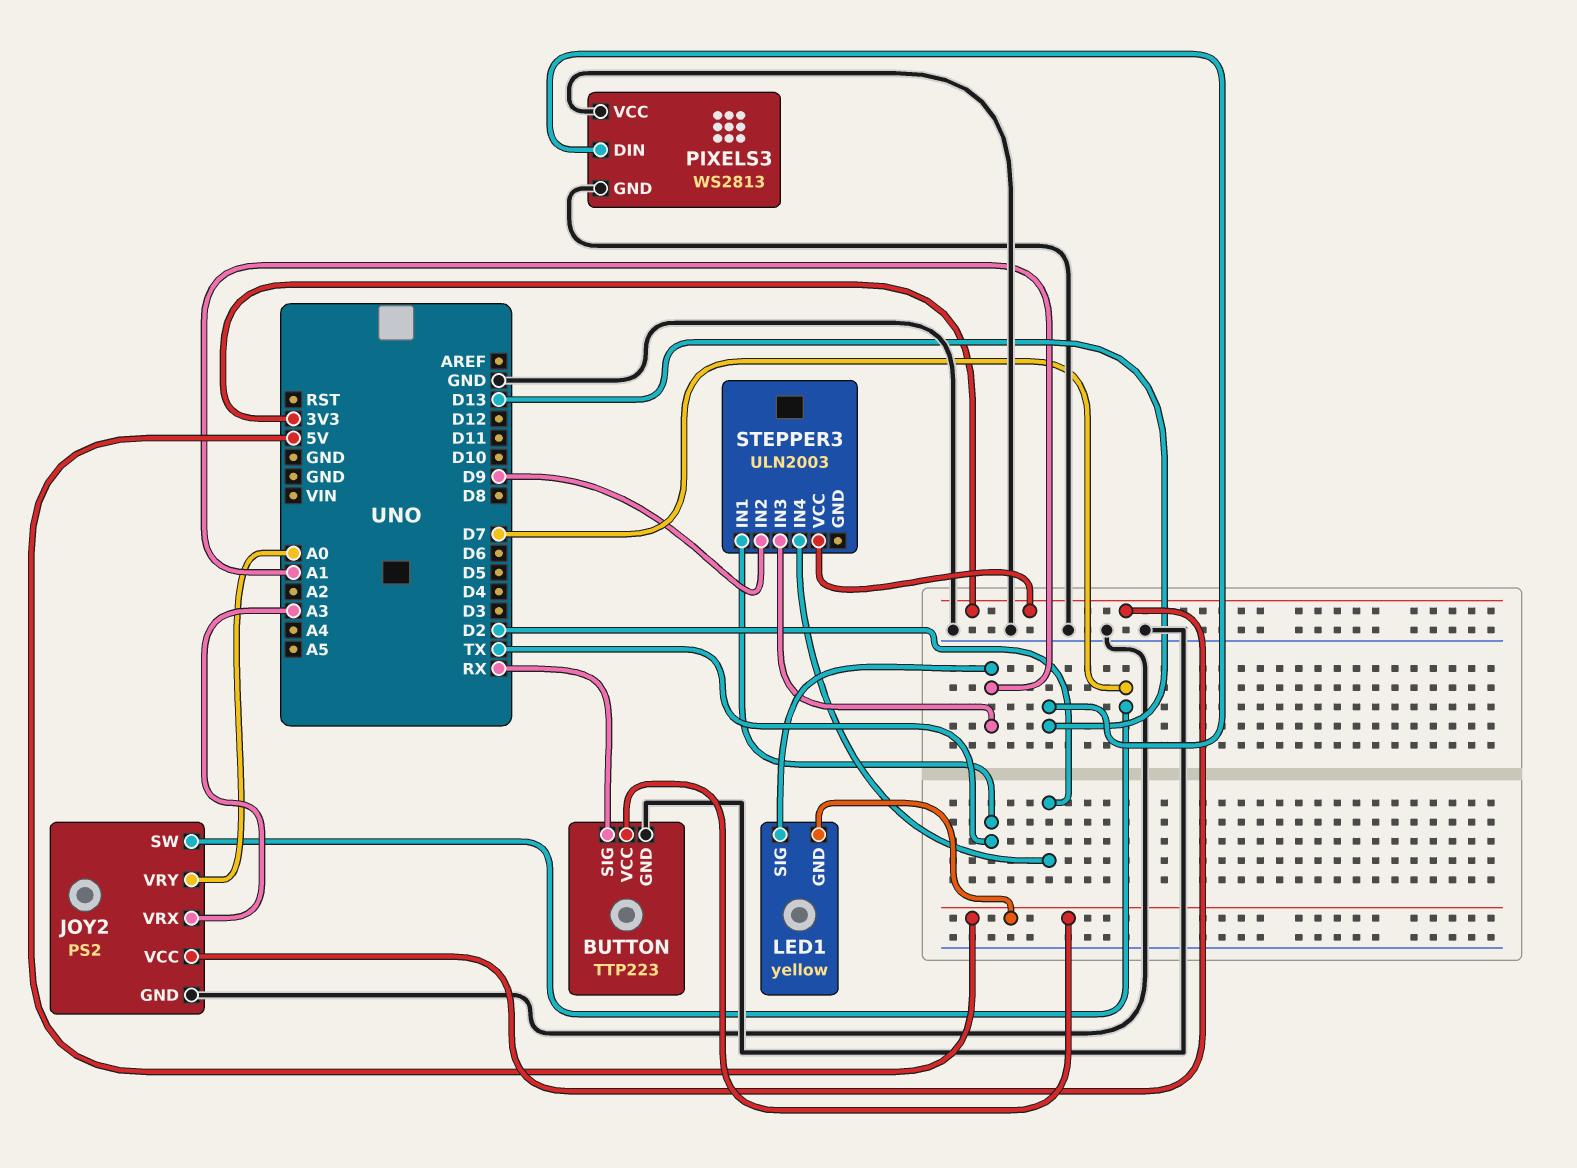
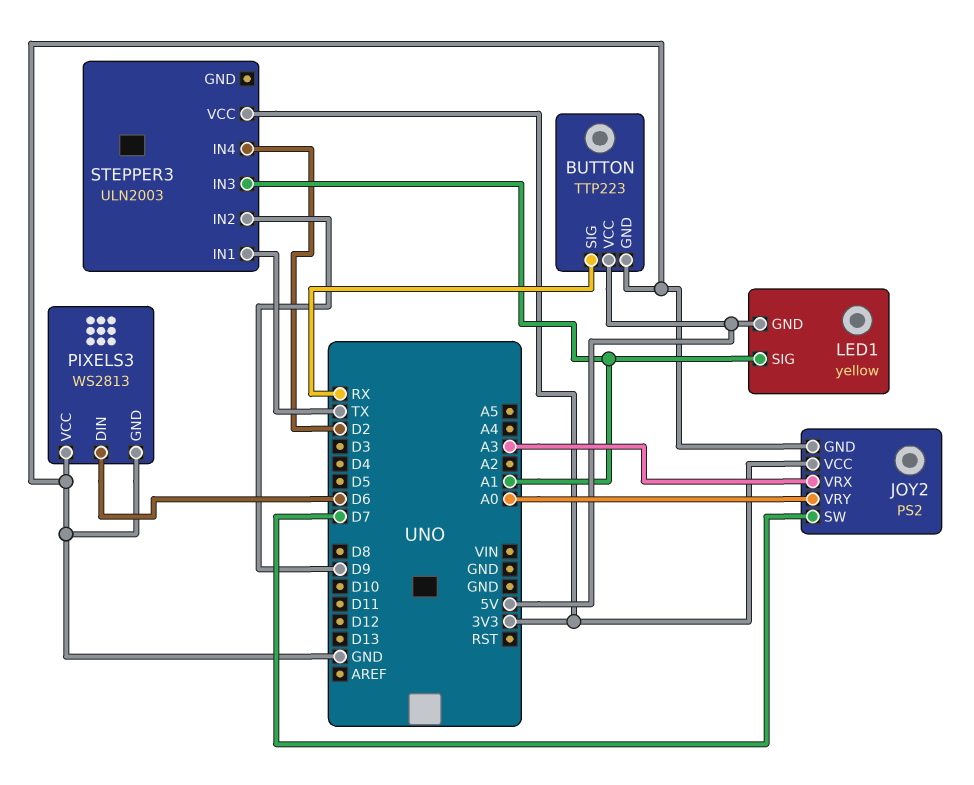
PIXELS3 pin DIN: D13 -> D6

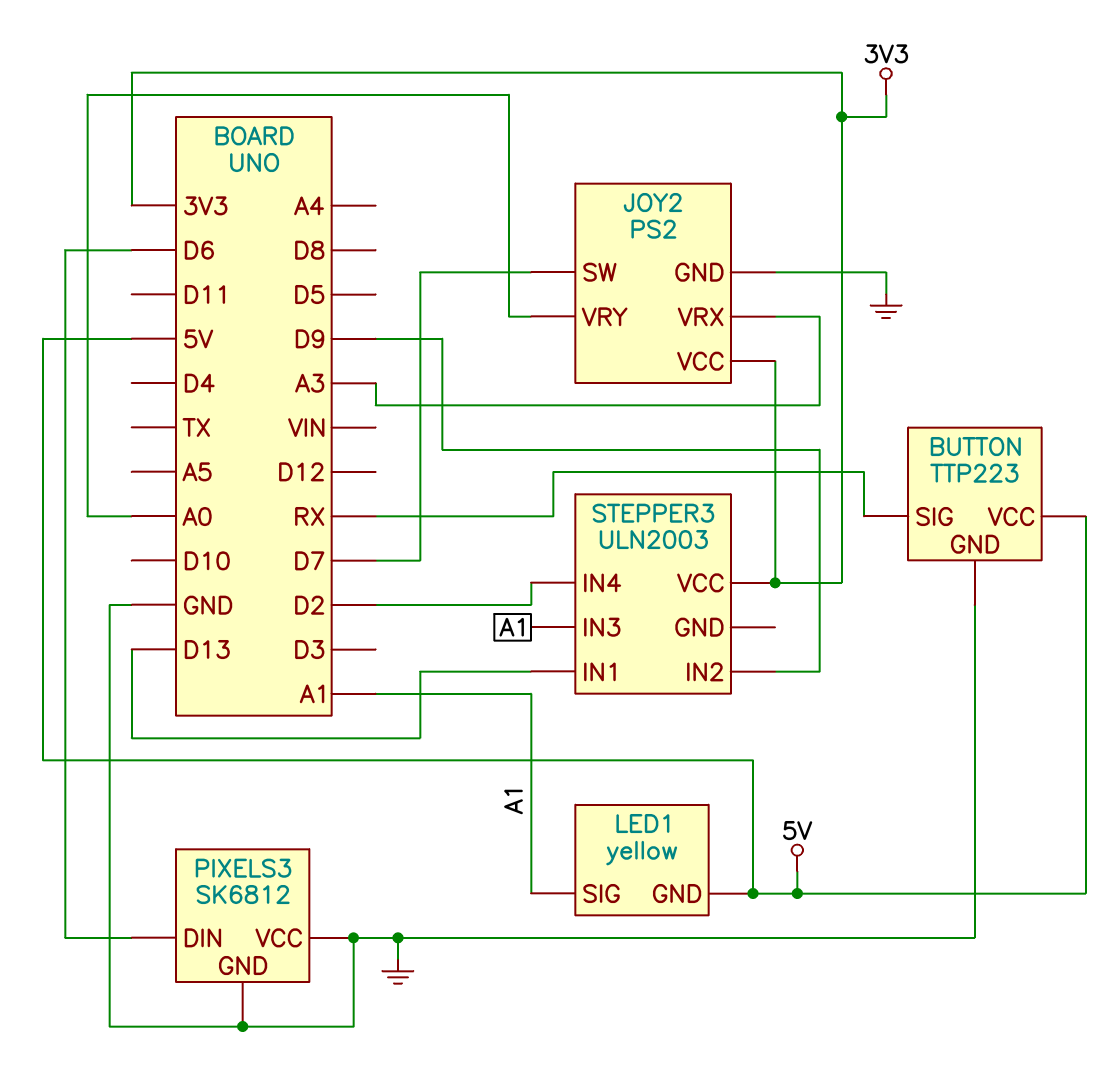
PIXELS3: WS2813 -> SK6812
STEPPER3 pin IN1: TX -> D13

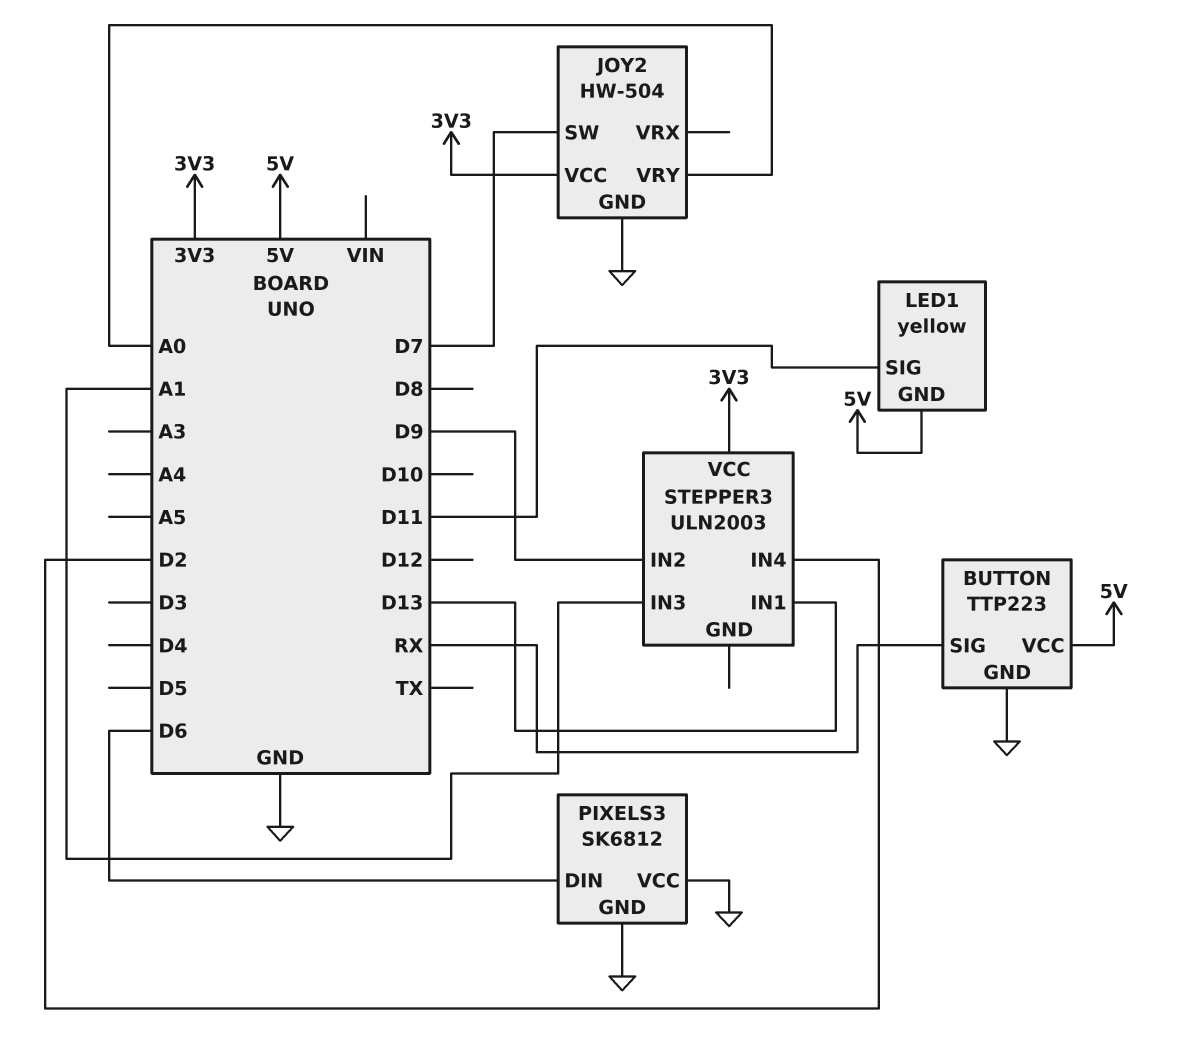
JOY2: PS2 -> HW-504
JOY2 pin VRX: A3 -> none
LED1 pin SIG: A1 -> D11

